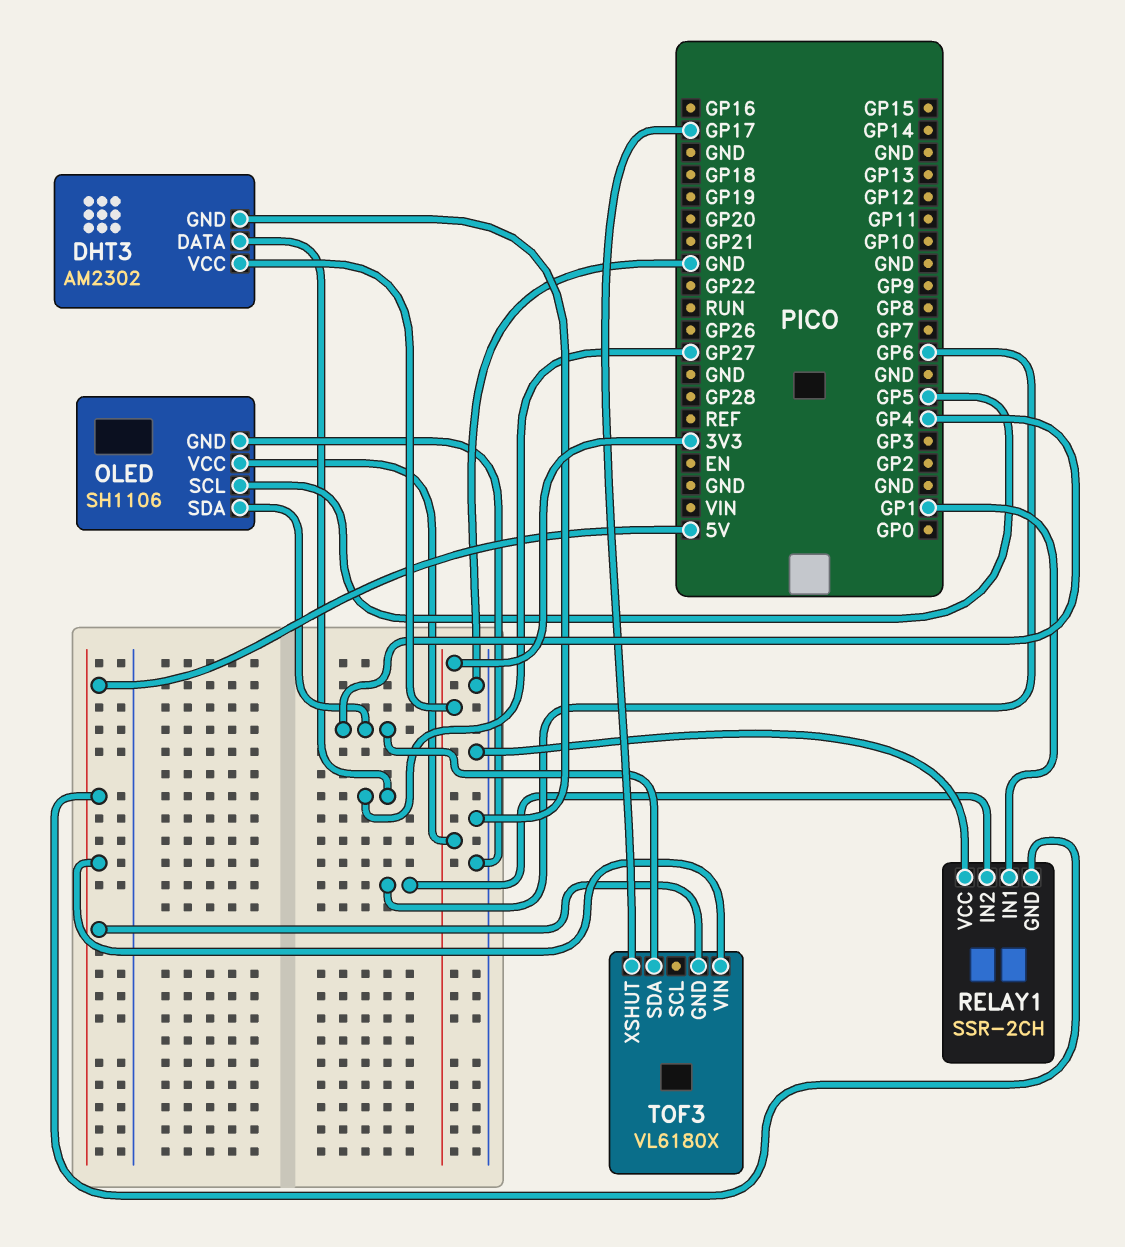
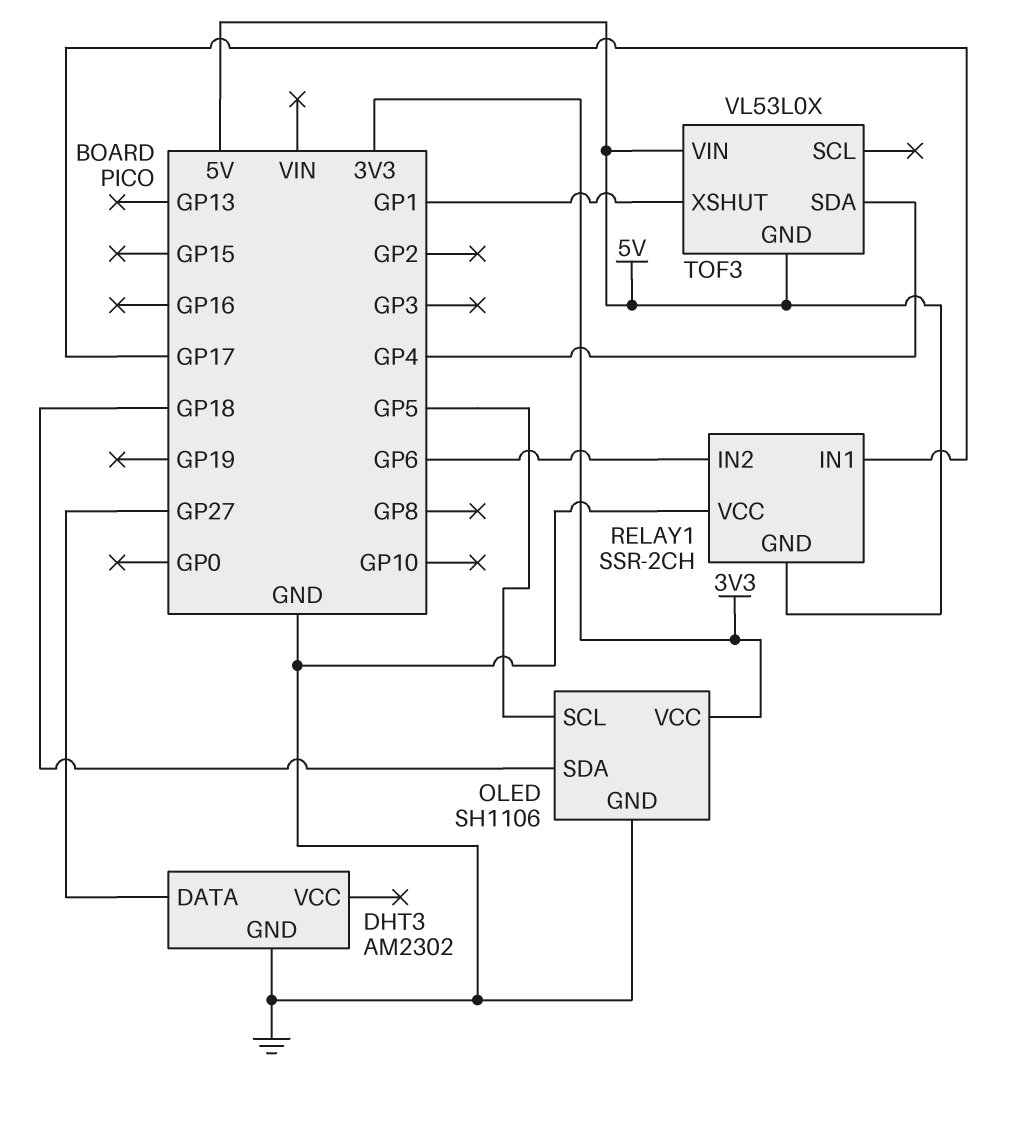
DHT3 pin VCC: 3V3 -> none
OLED pin SDA: GP4 -> GP18
RELAY1 pin IN1: GP1 -> GP17
TOF3: VL6180X -> VL53L0X
TOF3 pin XSHUT: GP17 -> GP1

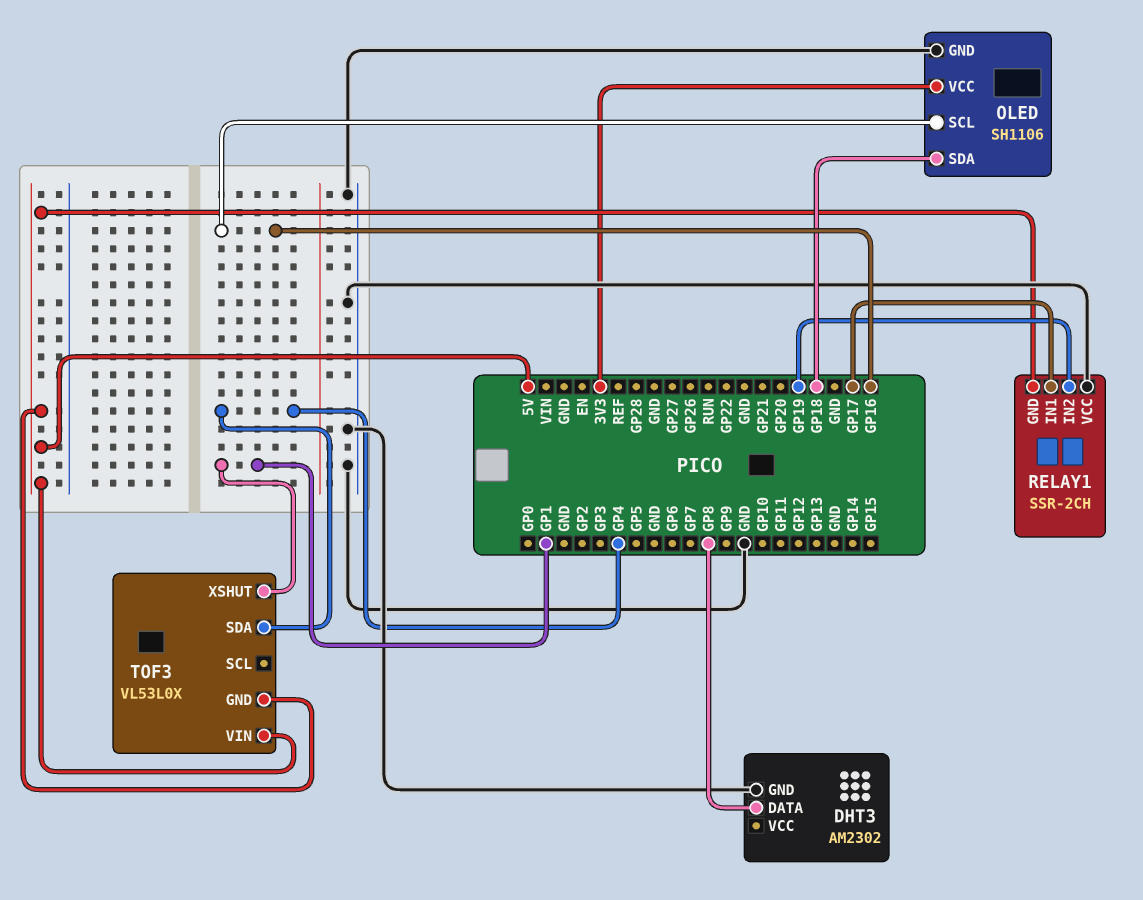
DHT3 pin DATA: GP27 -> GP8
OLED pin SCL: GP5 -> GP16
RELAY1 pin IN2: GP6 -> GP19

